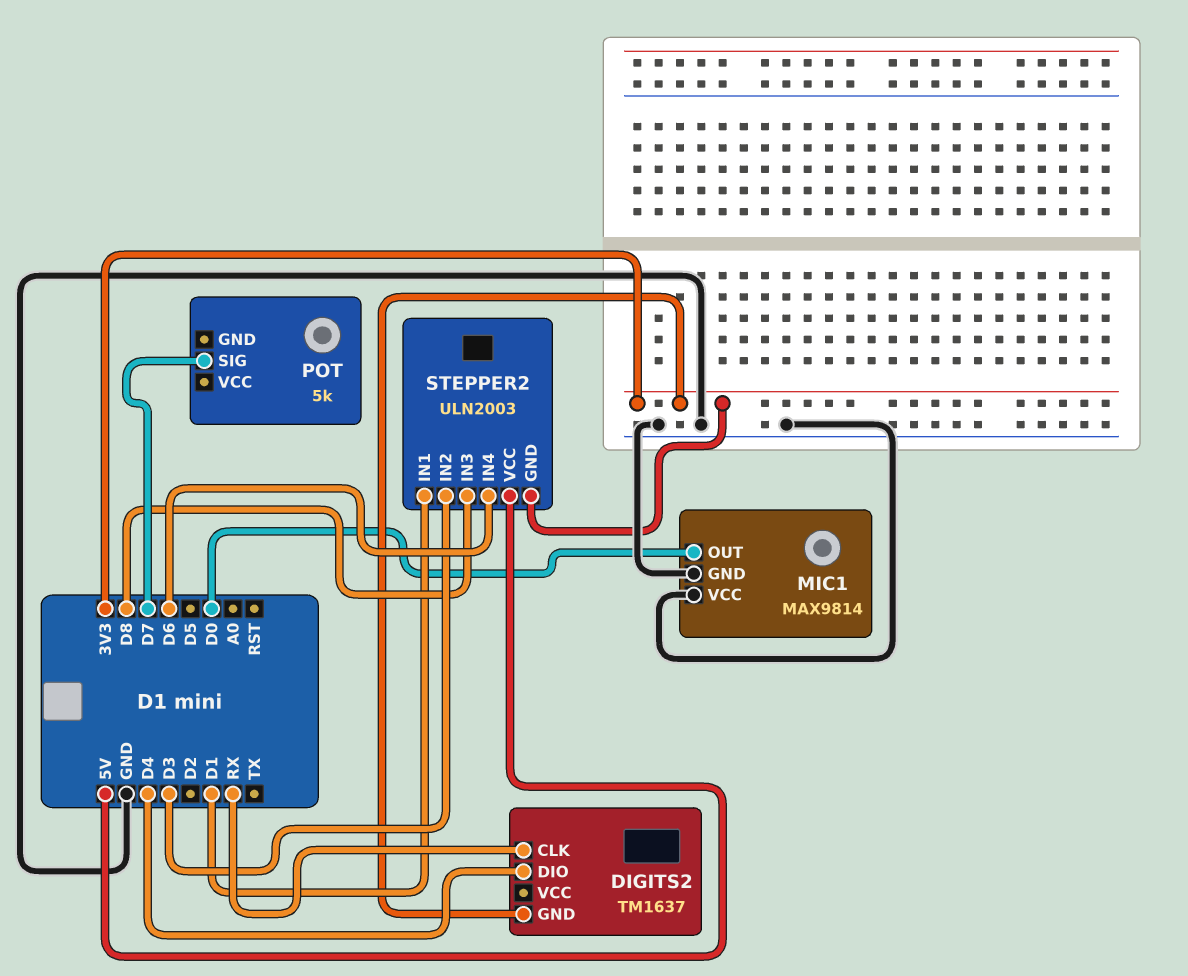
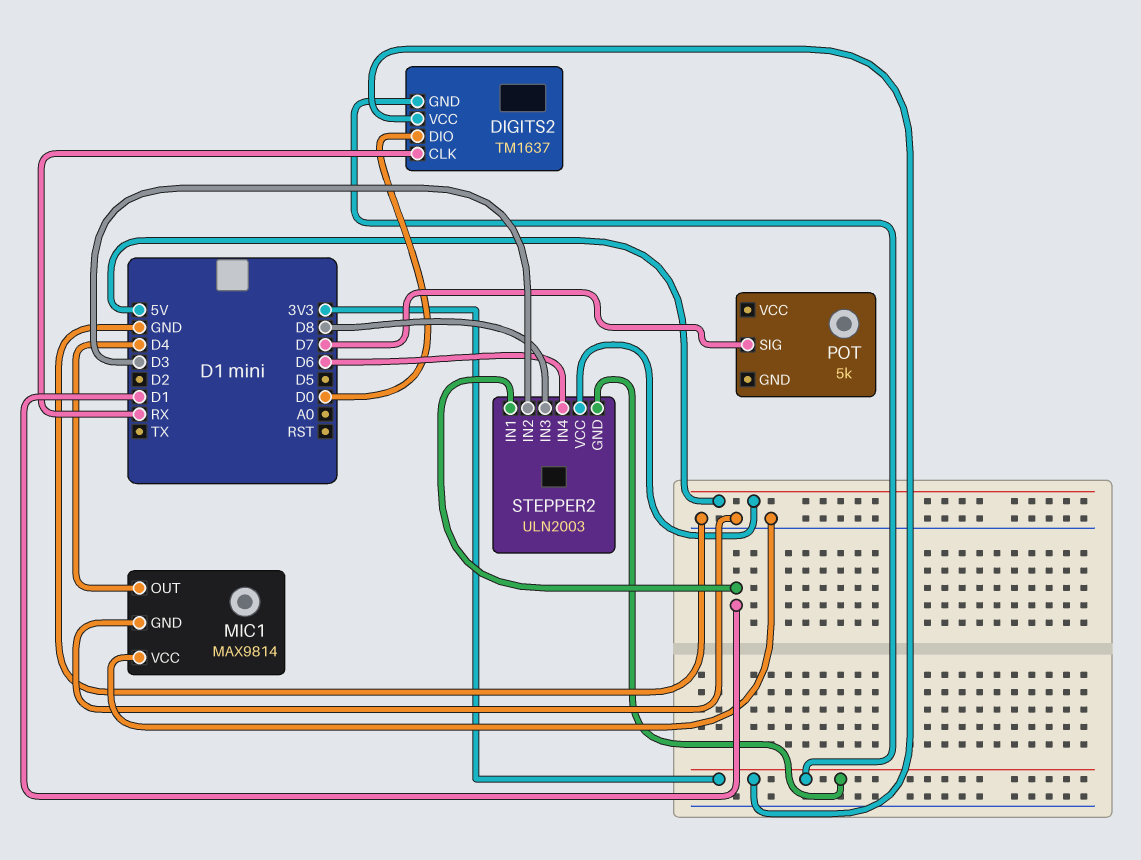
DIGITS2 pin DIO: D4 -> D0
DIGITS2 pin VCC: none -> 3V3
MIC1 pin OUT: D0 -> D4

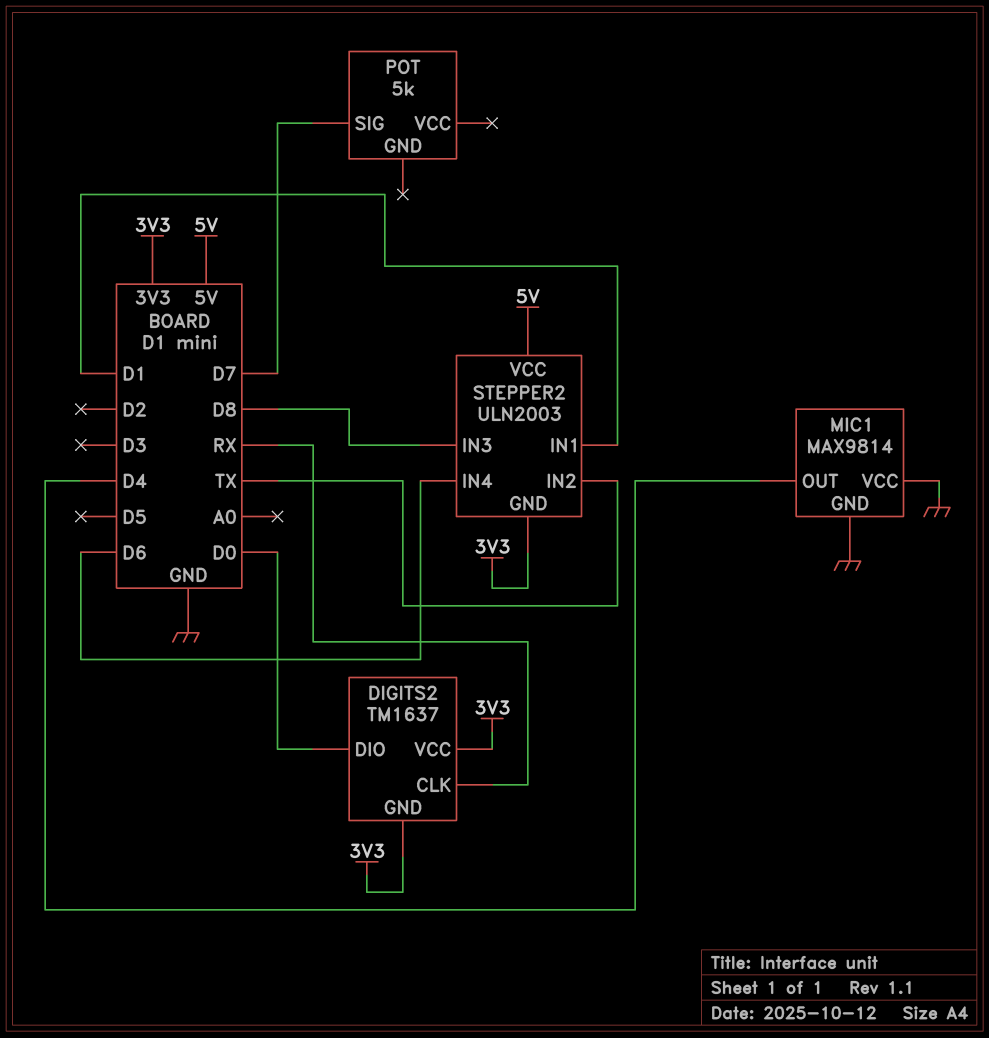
STEPPER2 pin IN2: D3 -> TX

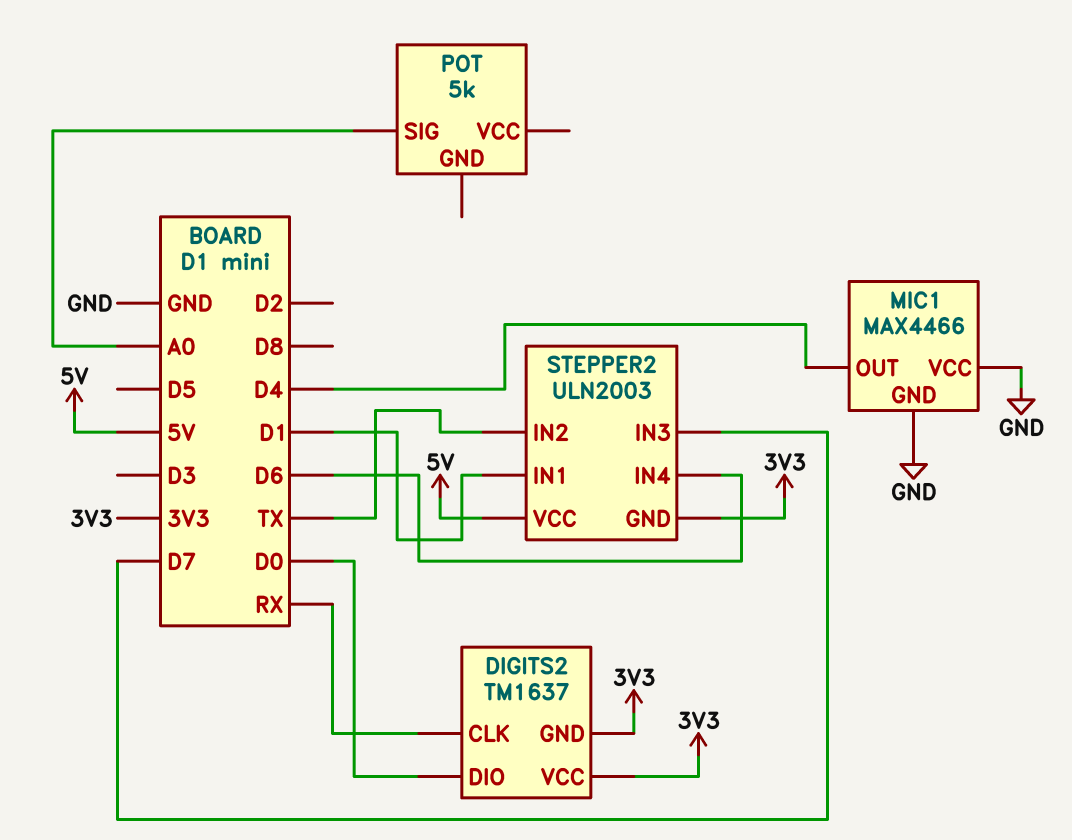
MIC1: MAX9814 -> MAX4466
POT pin SIG: D7 -> A0
STEPPER2 pin IN3: D8 -> D7

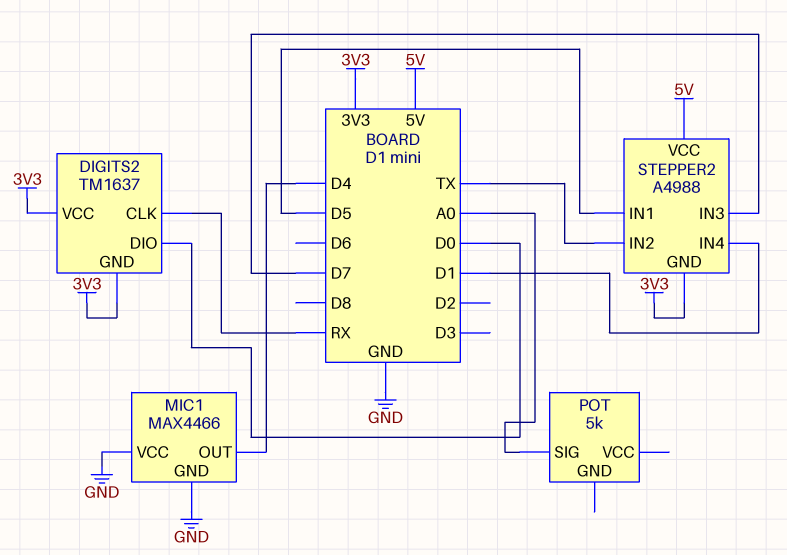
STEPPER2: ULN2003 -> A4988
STEPPER2 pin IN1: D1 -> D5
STEPPER2 pin IN4: D6 -> D1

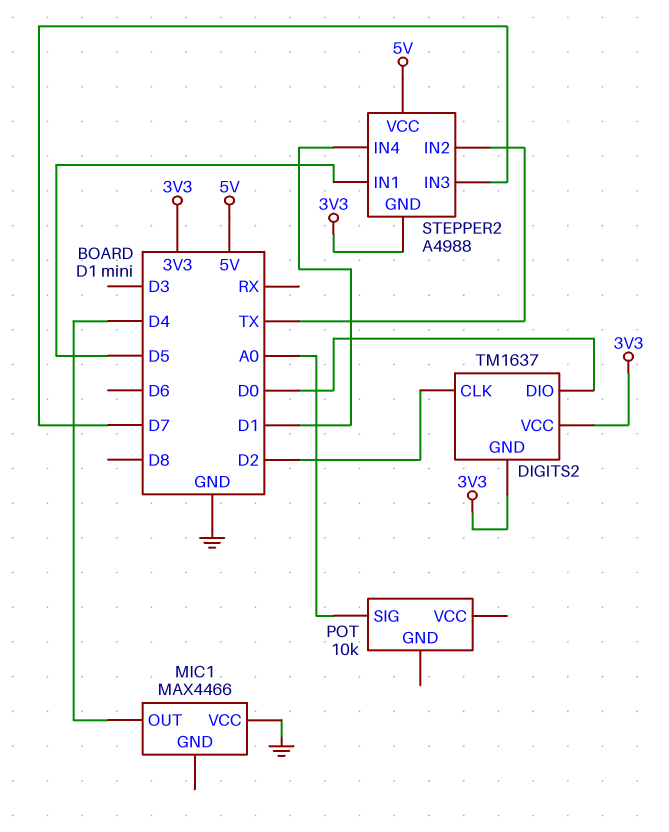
DIGITS2 pin CLK: RX -> D2
MIC1 pin GND: GND -> none
POT: 5k -> 10k

